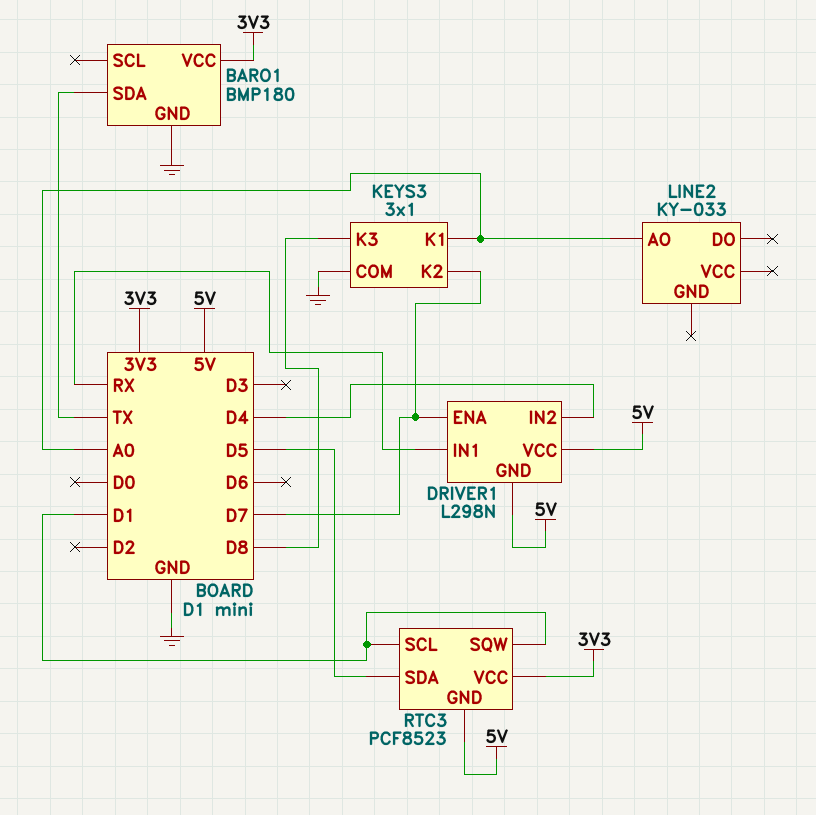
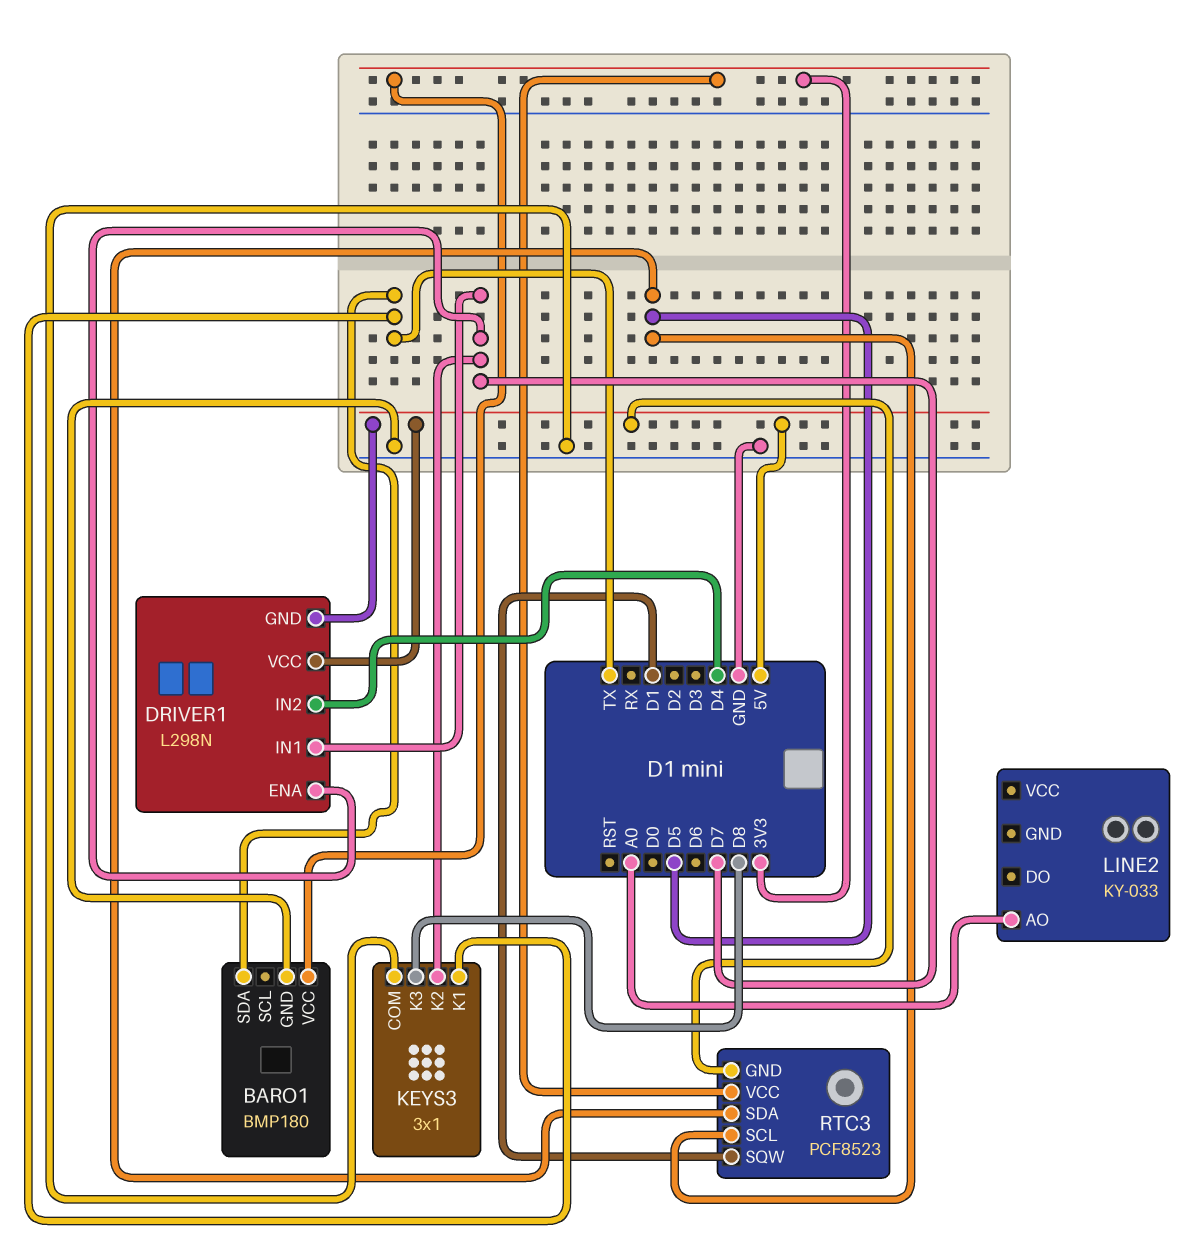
DRIVER1 pin IN1: RX -> D7
KEYS3 pin K1: A0 -> TX
RTC3 pin SCL: D1 -> D5

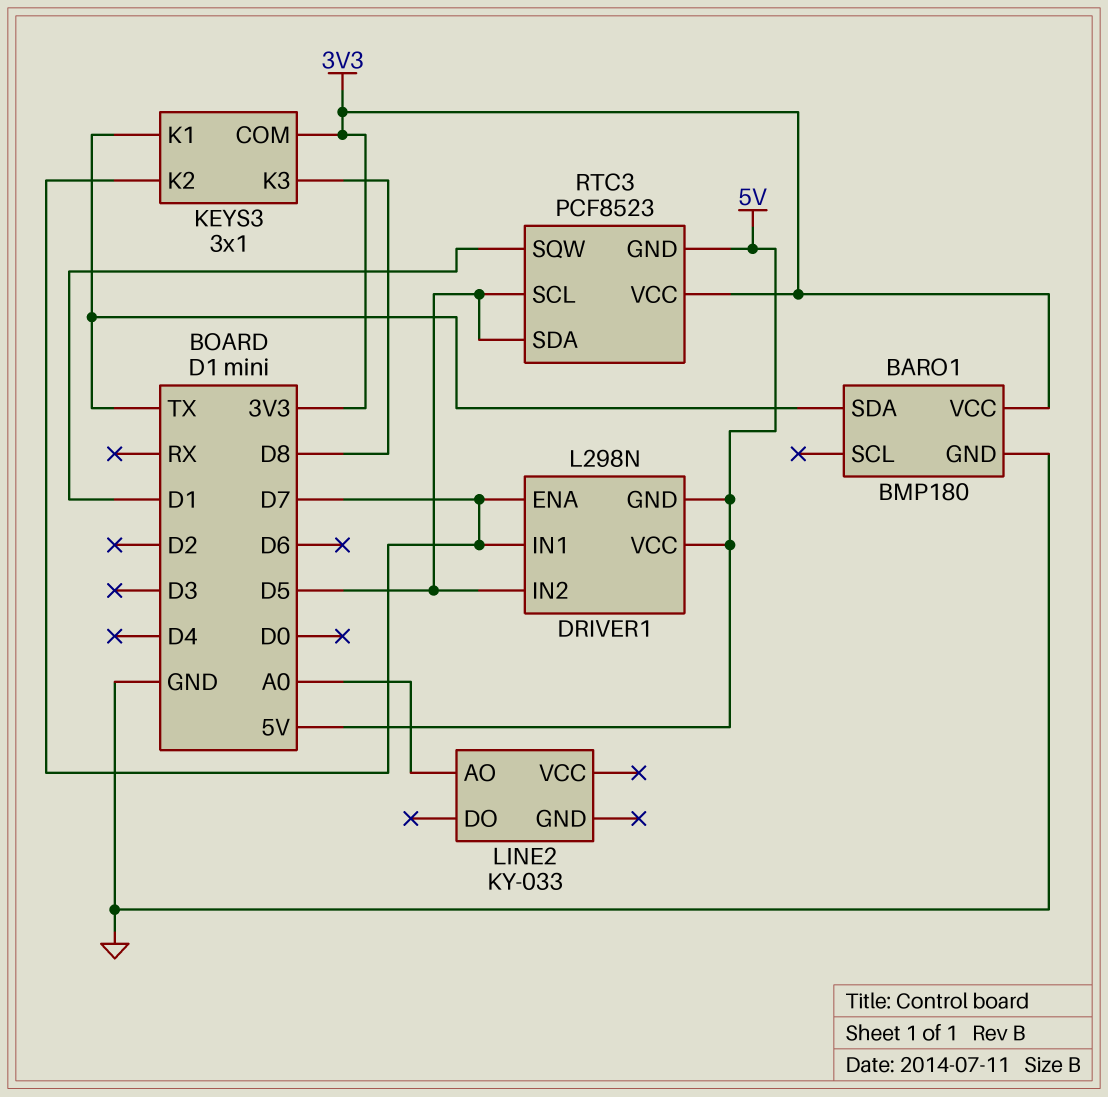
DRIVER1 pin IN2: D4 -> D5
KEYS3 pin COM: GND -> 3V3

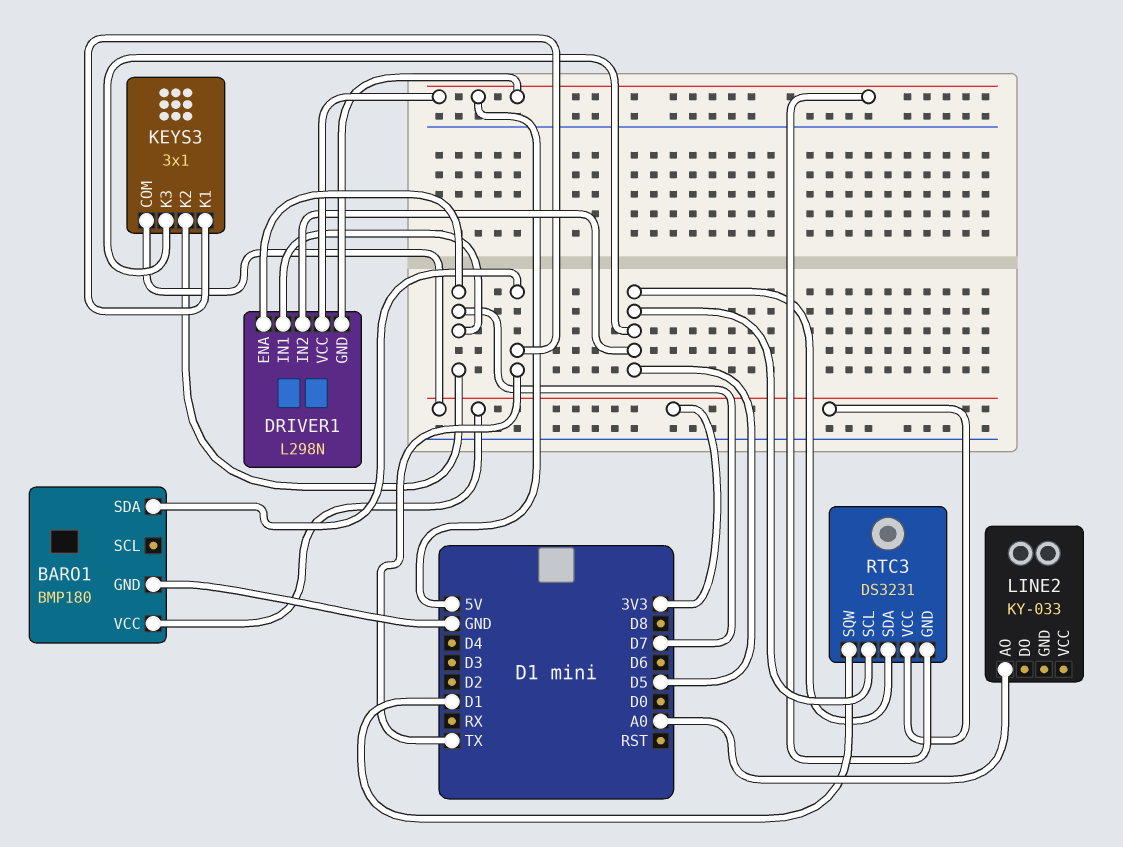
KEYS3 pin K3: D8 -> D5
RTC3: PCF8523 -> DS3231

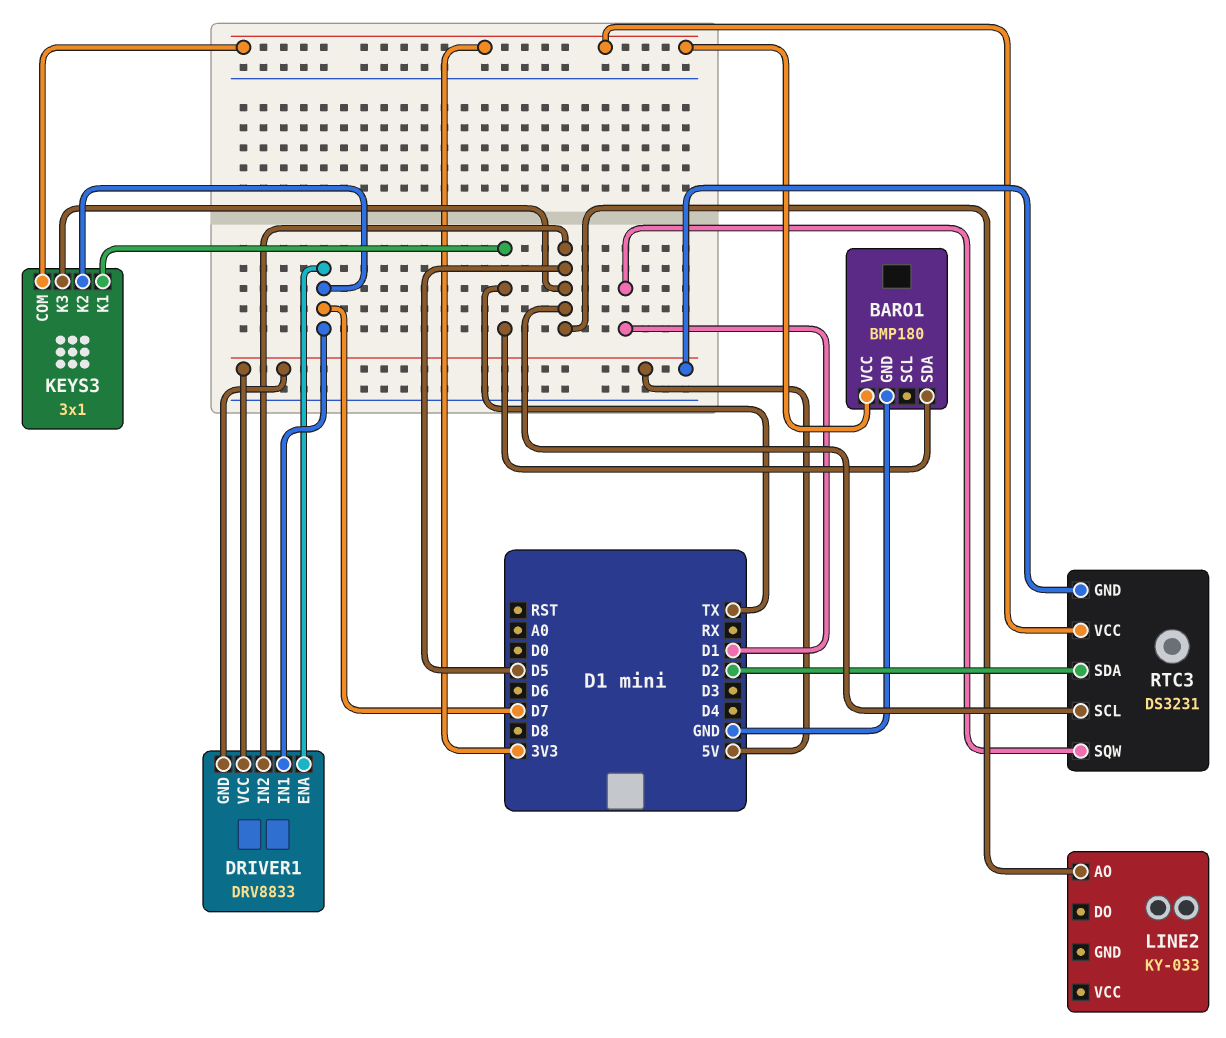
DRIVER1: L298N -> DRV8833
LINE2 pin AO: A0 -> D5
RTC3 pin SDA: D5 -> D2

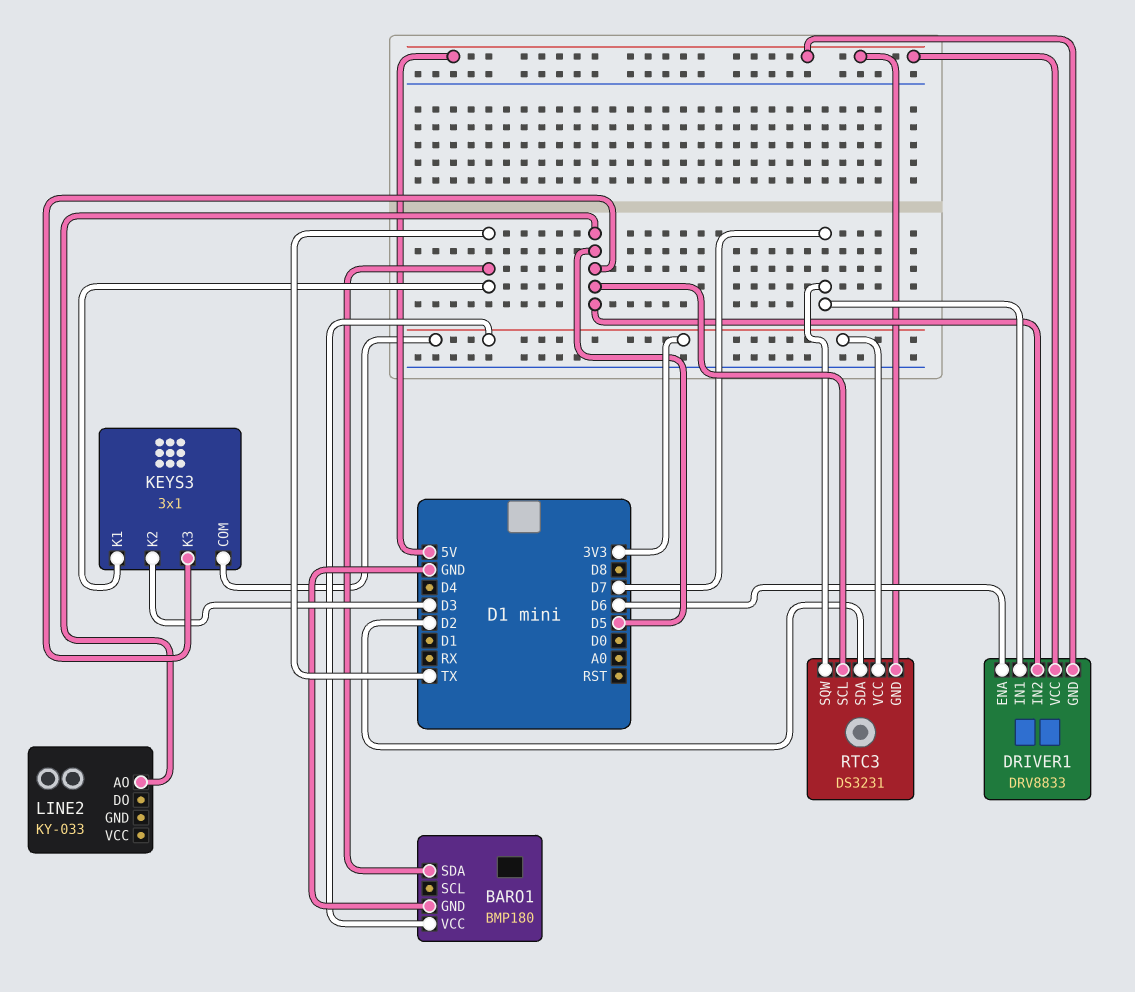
DRIVER1 pin ENA: D7 -> D6
KEYS3 pin K2: D7 -> D3
RTC3 pin SQW: D1 -> D7

